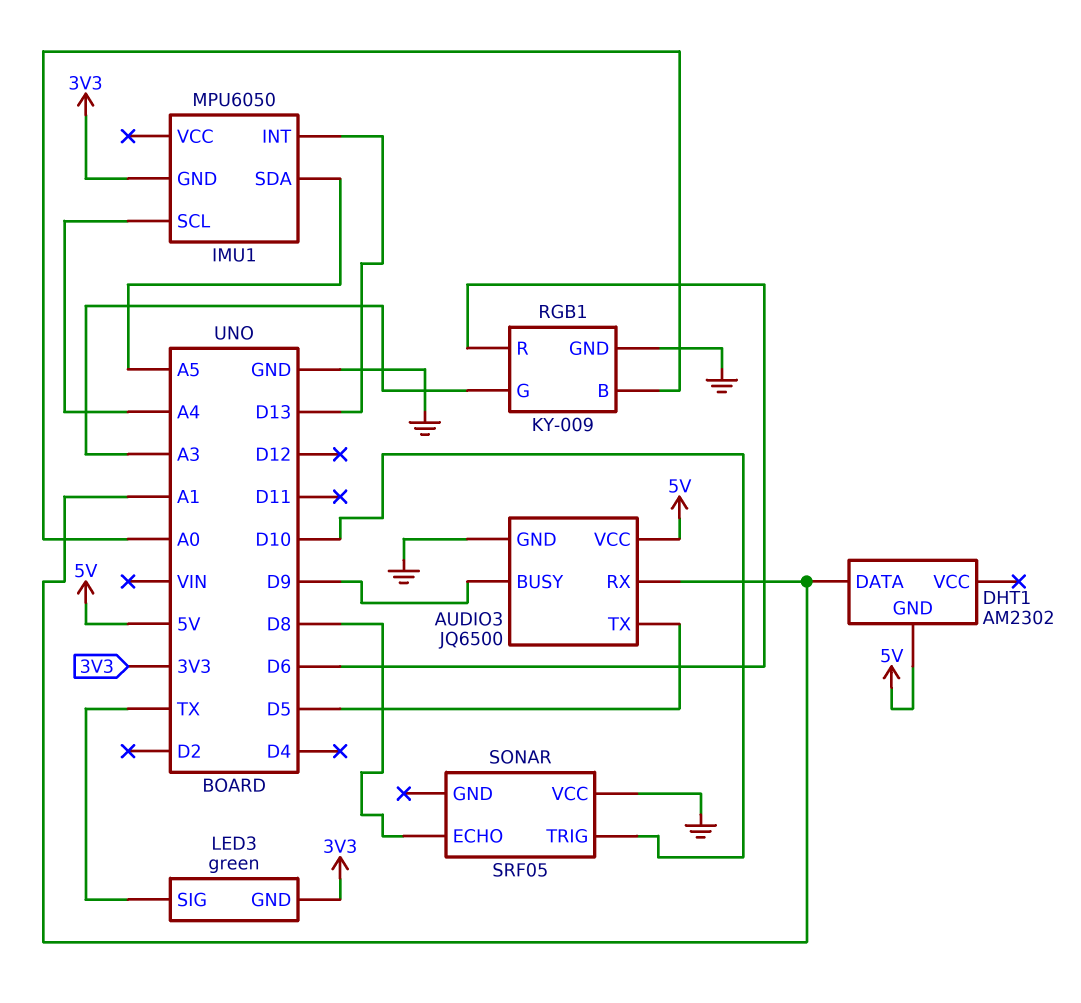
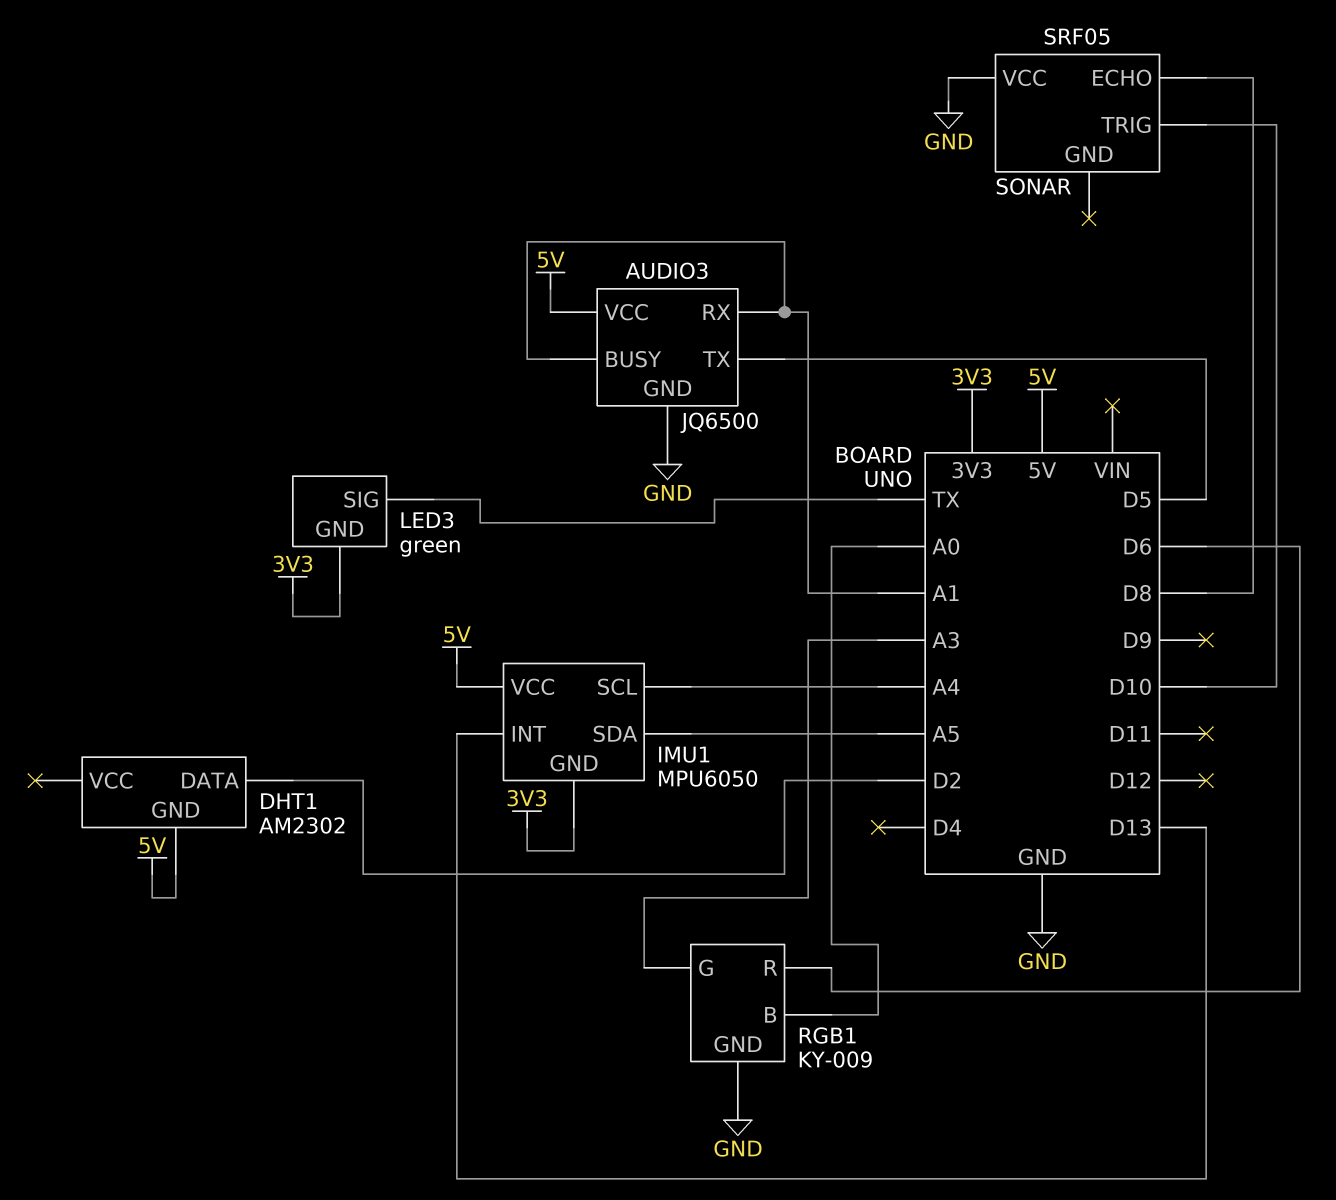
AUDIO3 pin BUSY: D9 -> A1
DHT1 pin DATA: A1 -> D2
IMU1 pin VCC: none -> 5V

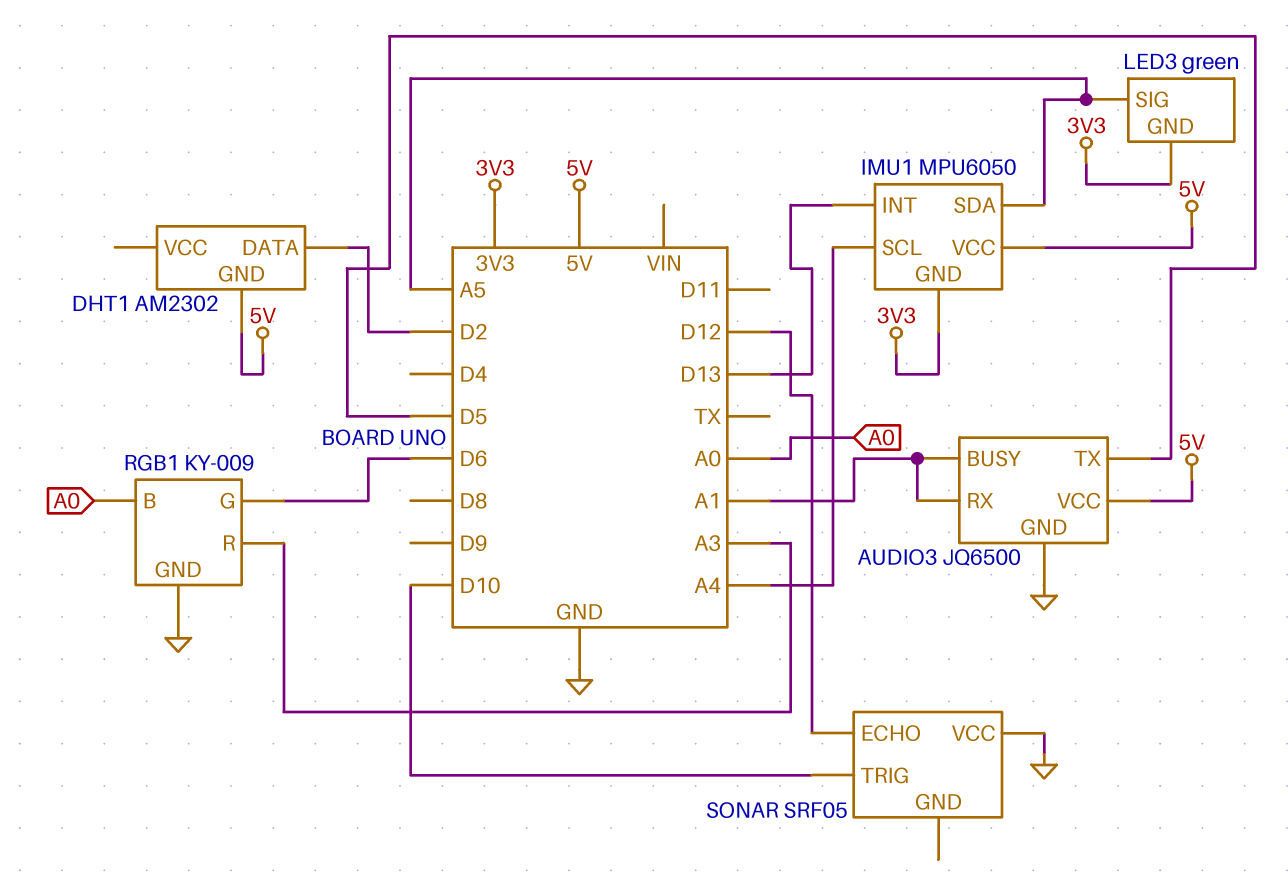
LED3 pin SIG: TX -> A5
RGB1 pin G: A3 -> D6
RGB1 pin R: D6 -> A3
SONAR pin ECHO: D8 -> D12

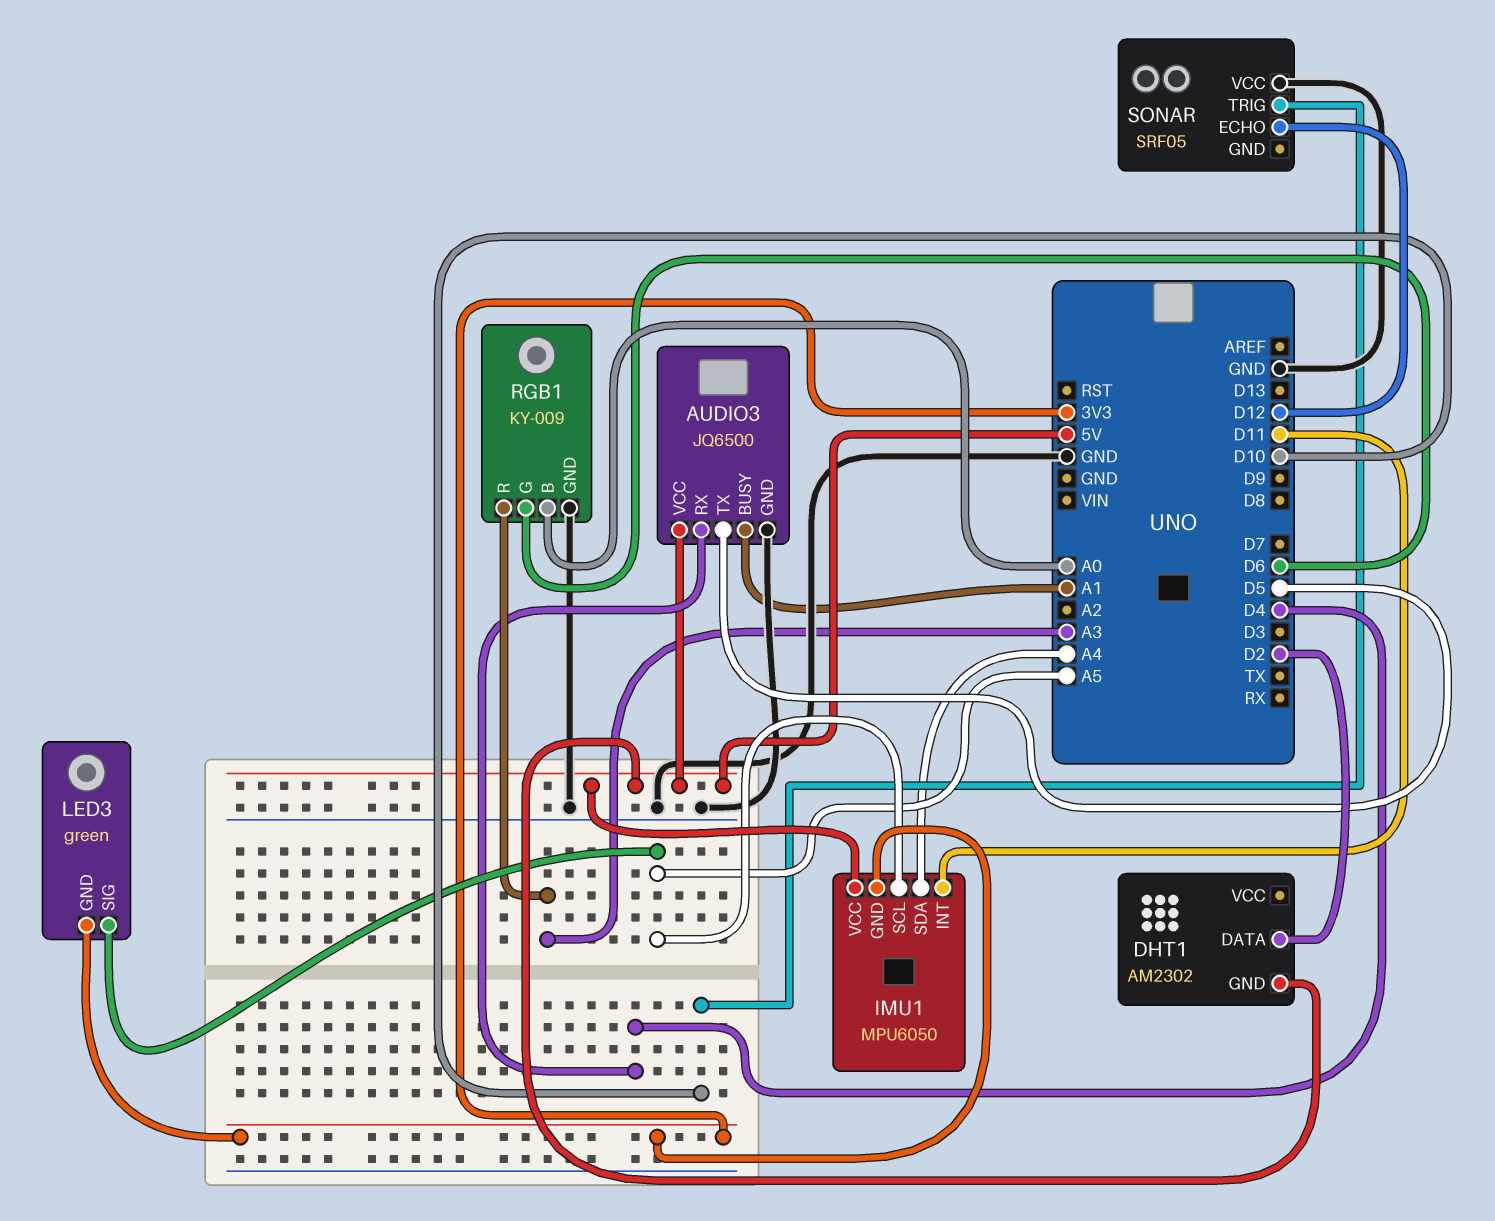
AUDIO3 pin RX: A1 -> D4
IMU1 pin INT: D13 -> D11
IMU1 pin SCL: A4 -> A5
IMU1 pin SDA: A5 -> A4

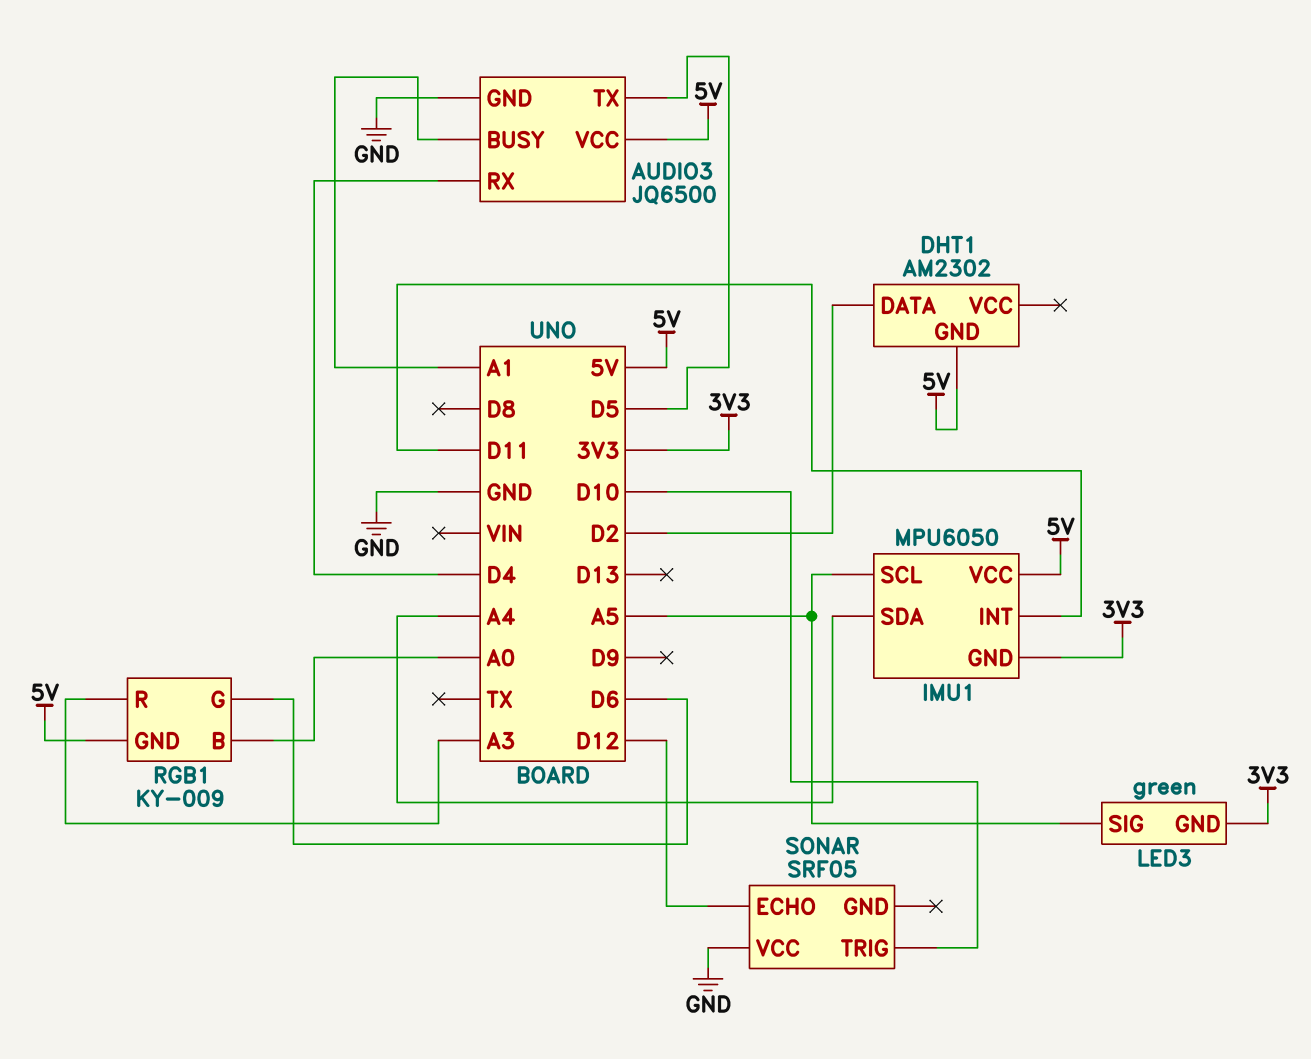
RGB1 pin GND: GND -> 5V

